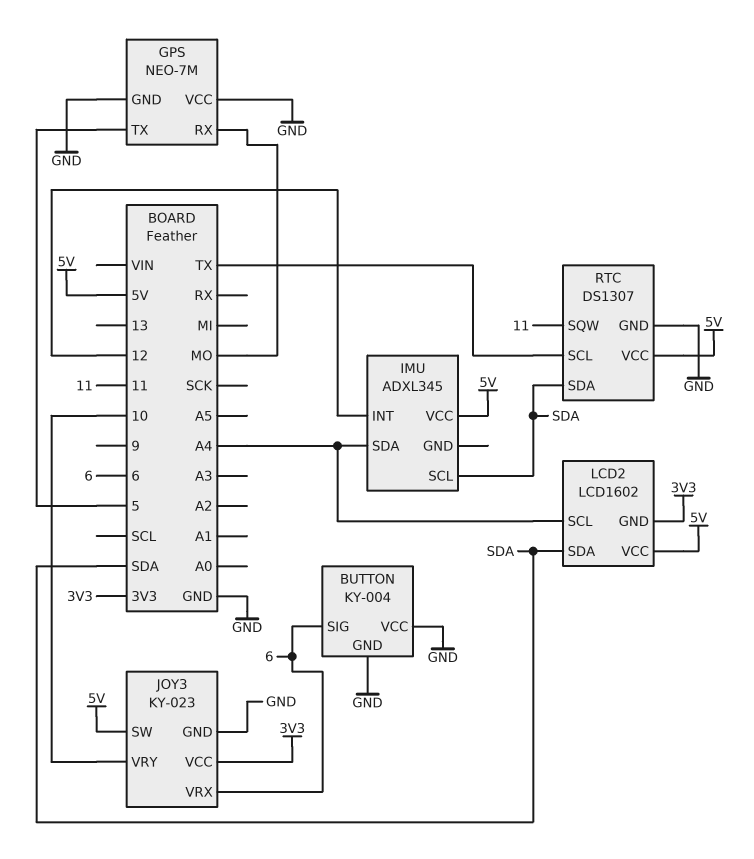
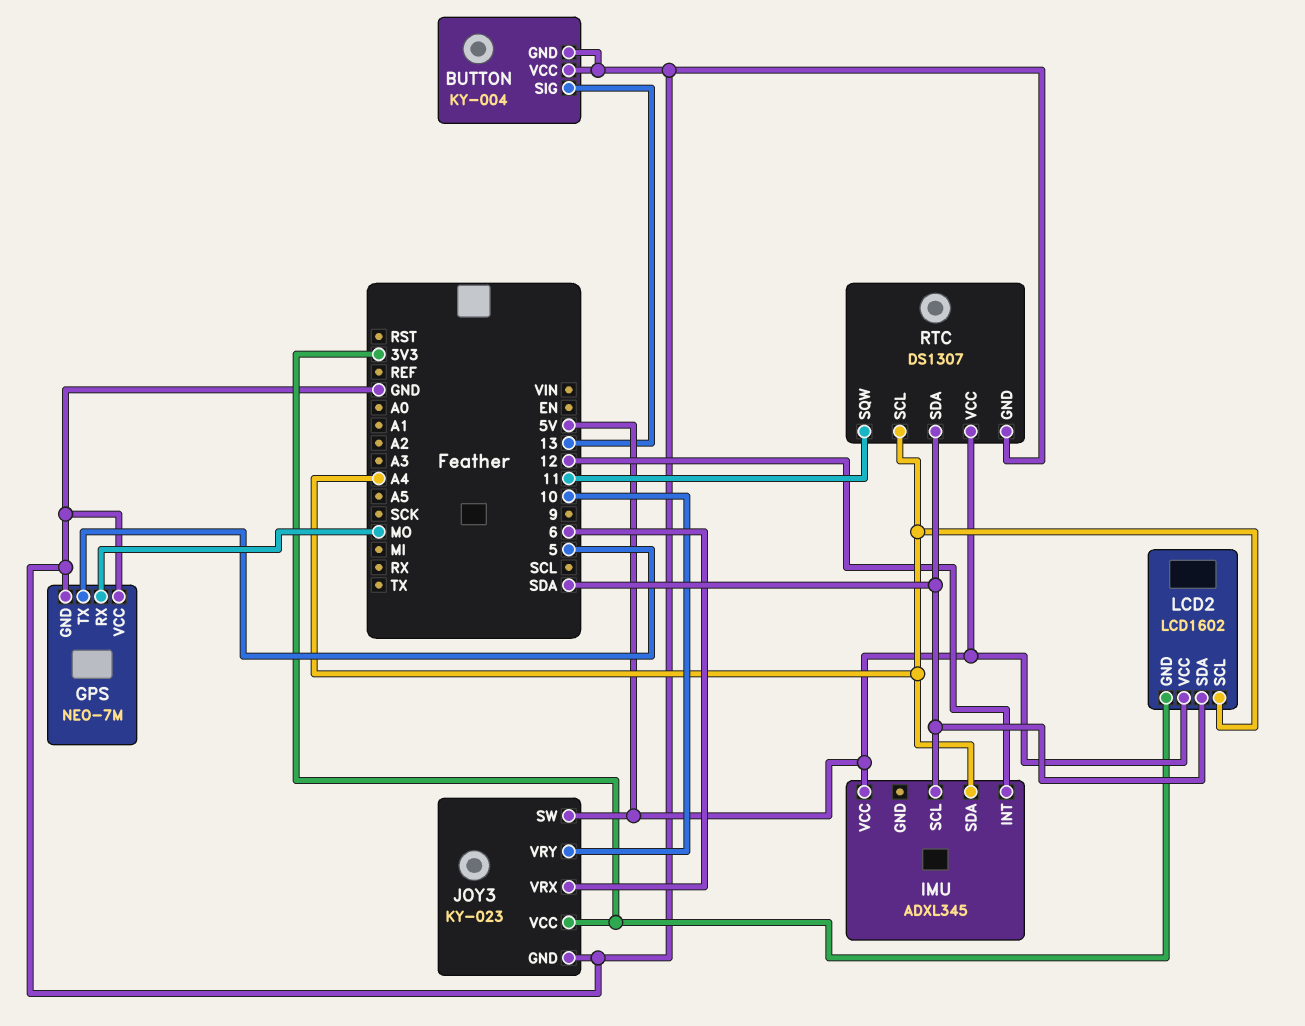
BUTTON pin SIG: 6 -> 13
RTC pin SCL: TX -> A4

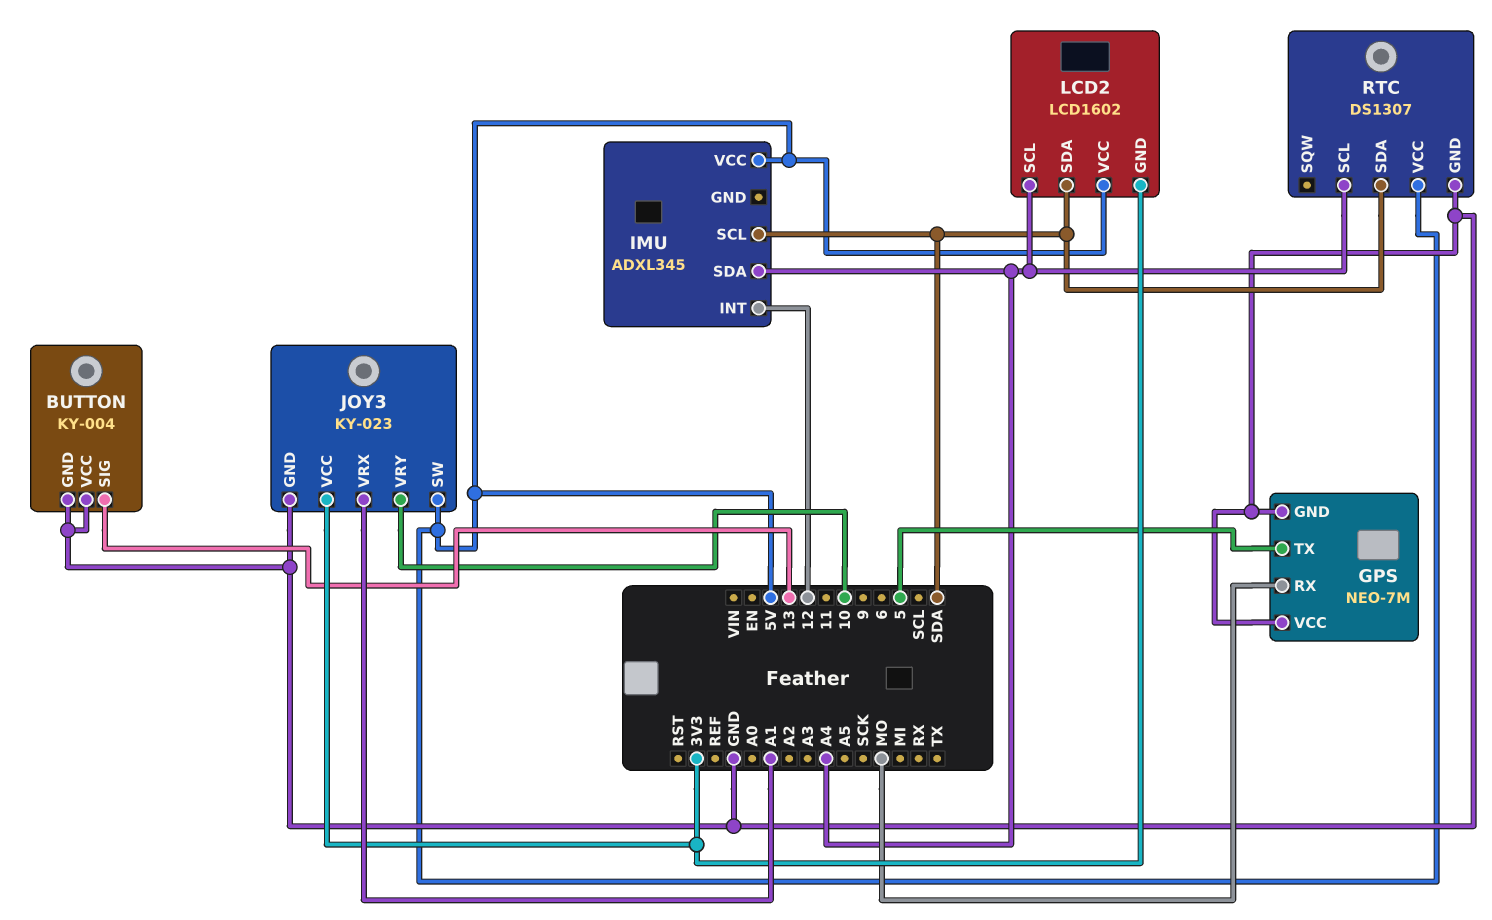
JOY3 pin VRX: 6 -> A1
RTC pin SQW: 11 -> none

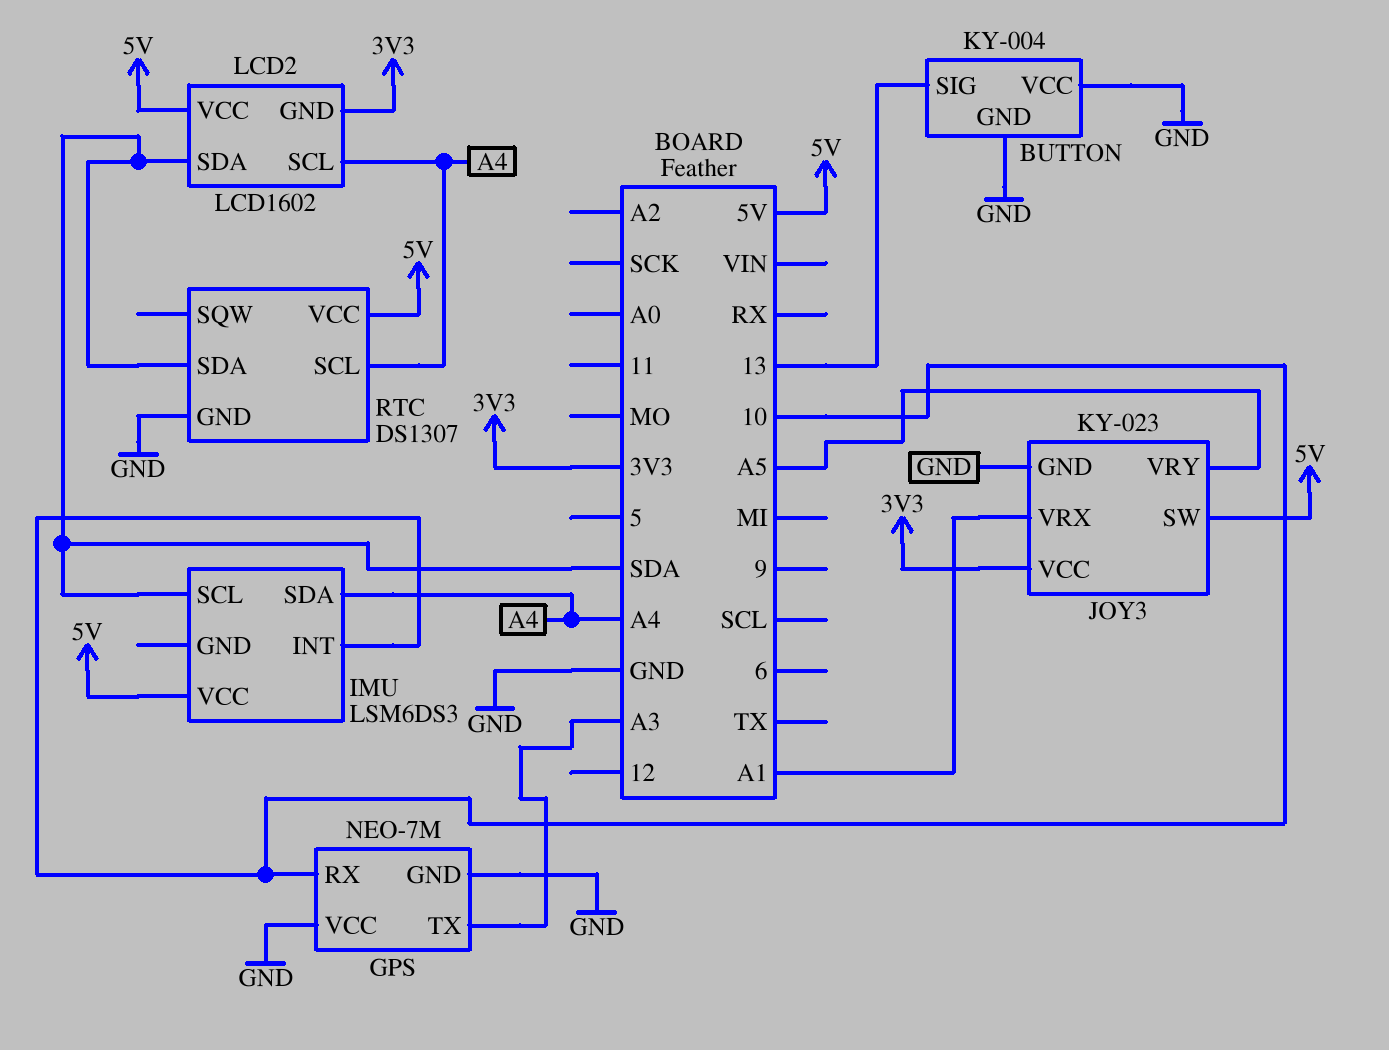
GPS pin RX: MO -> 10
GPS pin TX: 5 -> A3
IMU: ADXL345 -> LSM6DS3
IMU pin INT: 12 -> 10
JOY3 pin VRY: 10 -> A5

